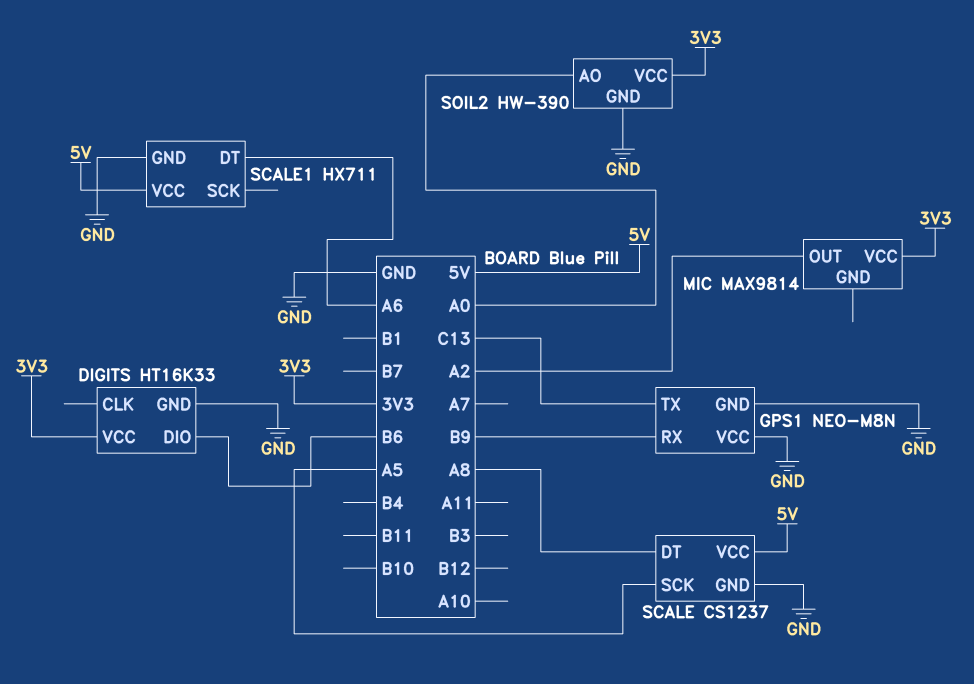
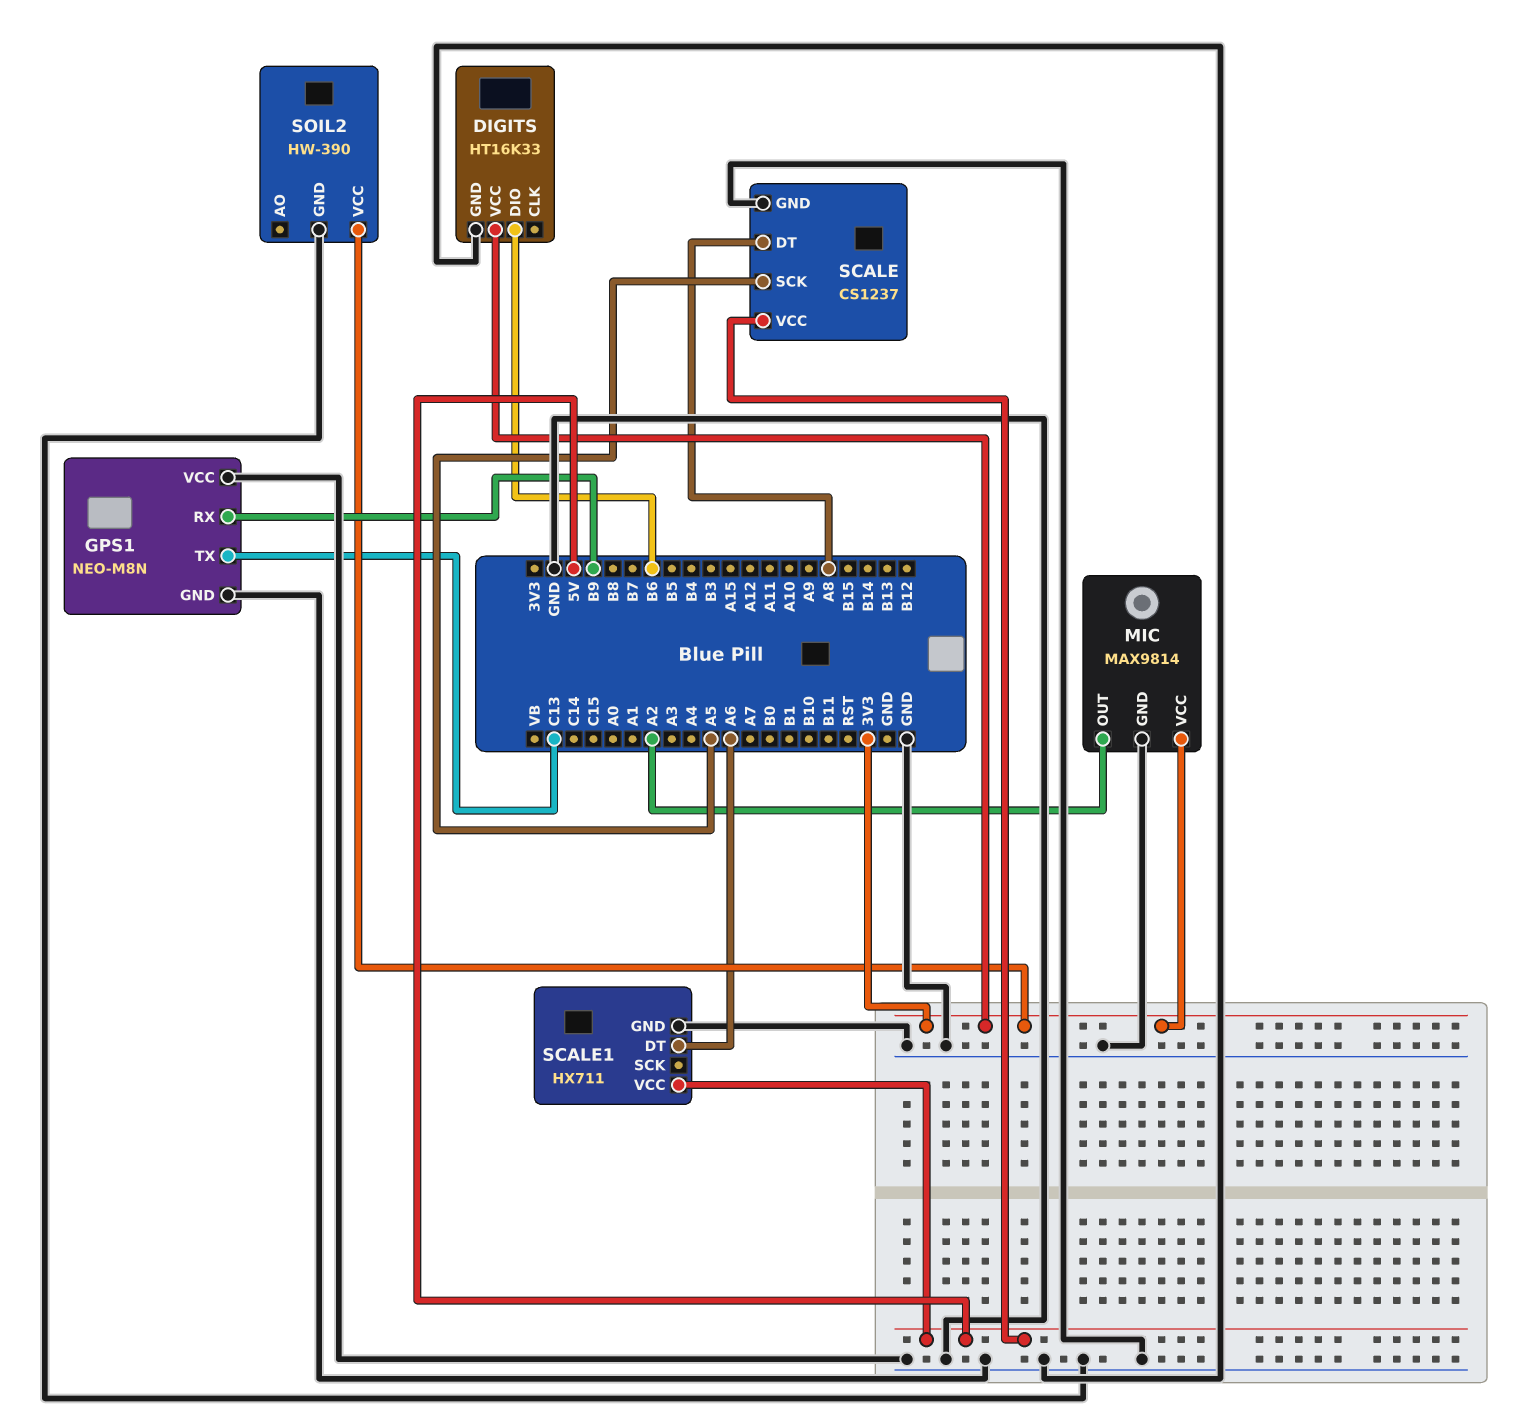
MIC pin GND: none -> GND
SOIL2 pin AO: A0 -> none

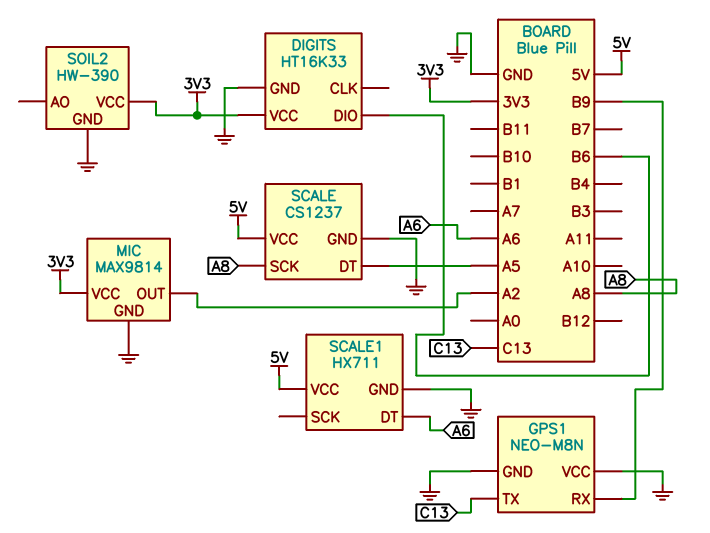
SCALE pin DT: A8 -> A5
SCALE pin SCK: A5 -> A8

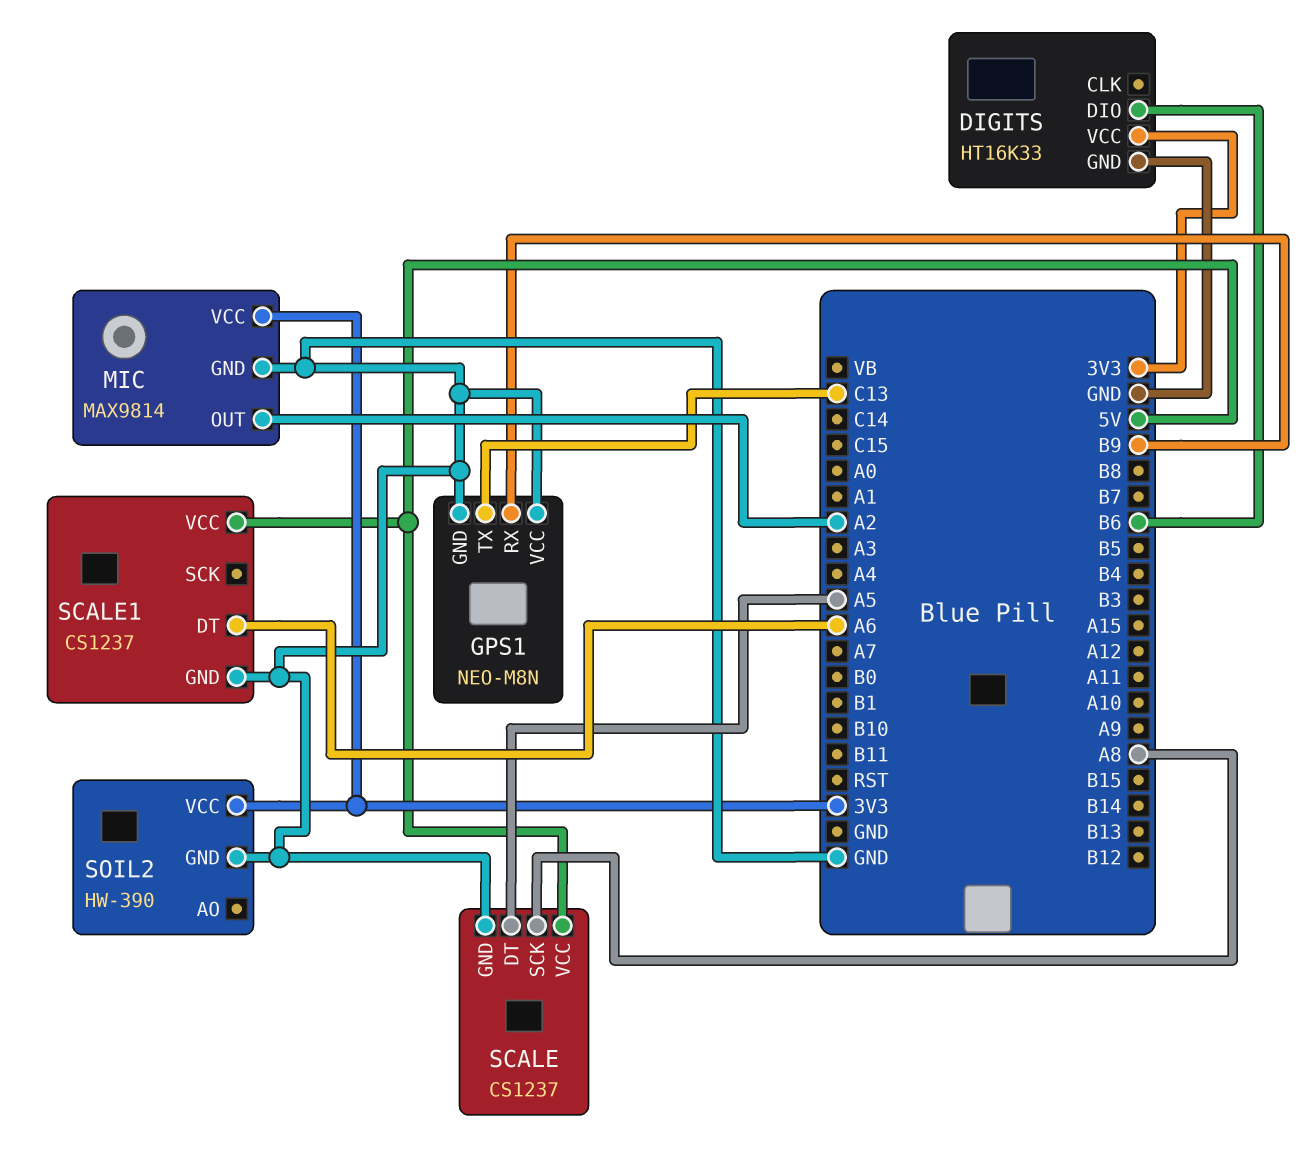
SCALE1: HX711 -> CS1237

